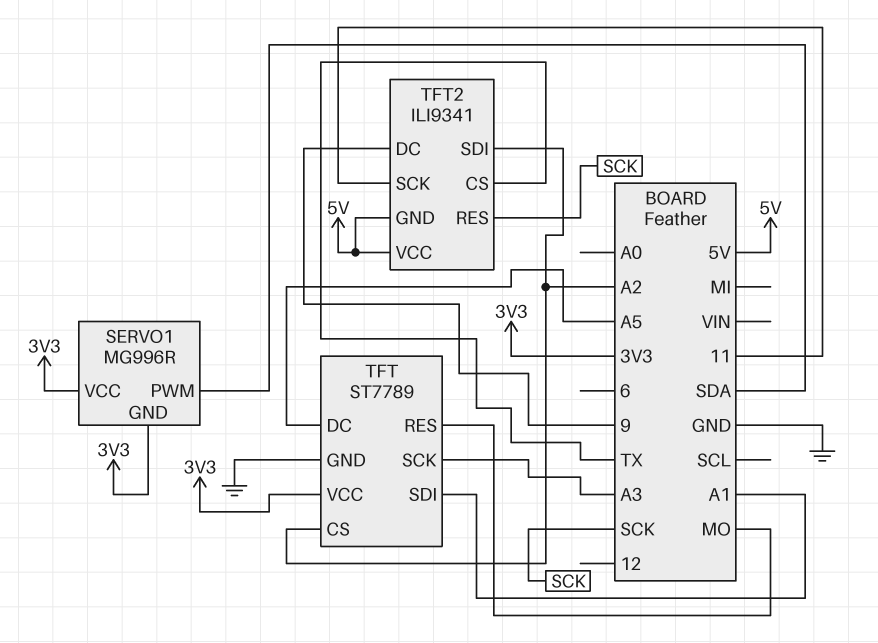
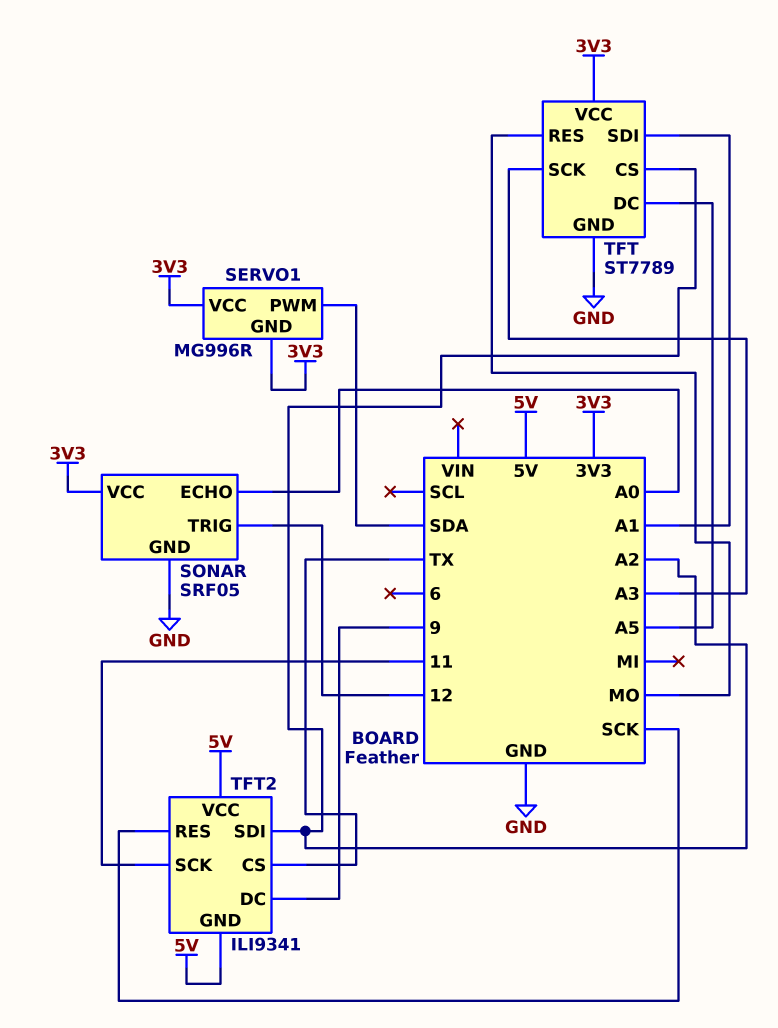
SONAR: none -> SRF05
SONAR pin ECHO: none -> A0
SONAR pin GND: none -> GND
SONAR pin TRIG: none -> 12
SONAR pin VCC: none -> 3V3

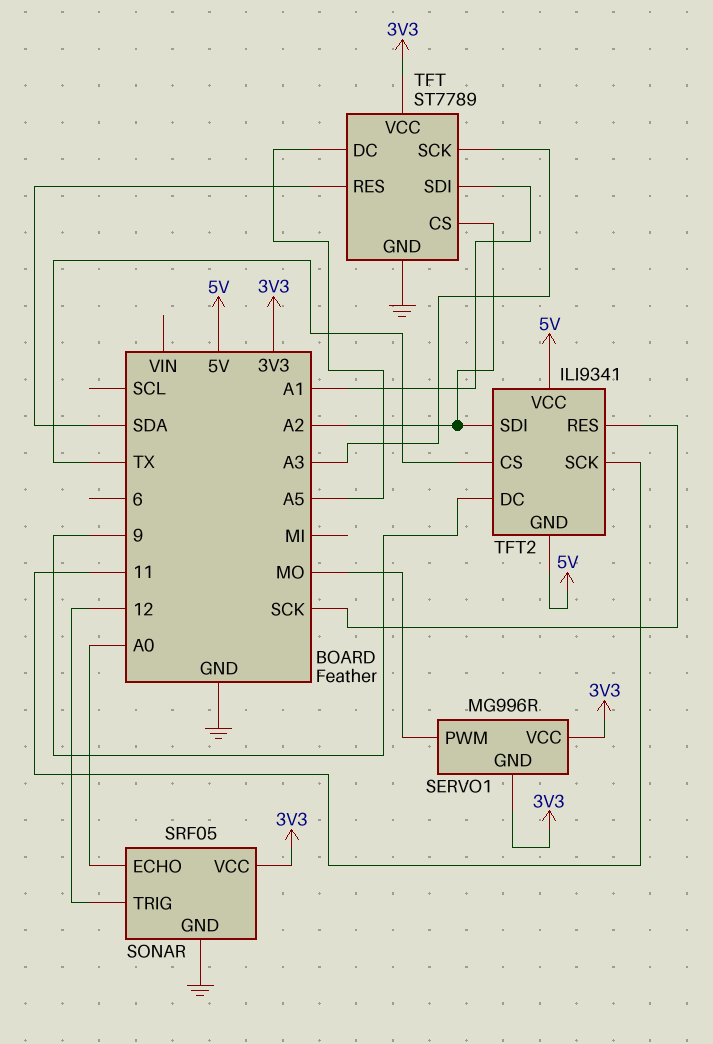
SERVO1 pin PWM: SDA -> MO
TFT pin RES: MO -> SDA

